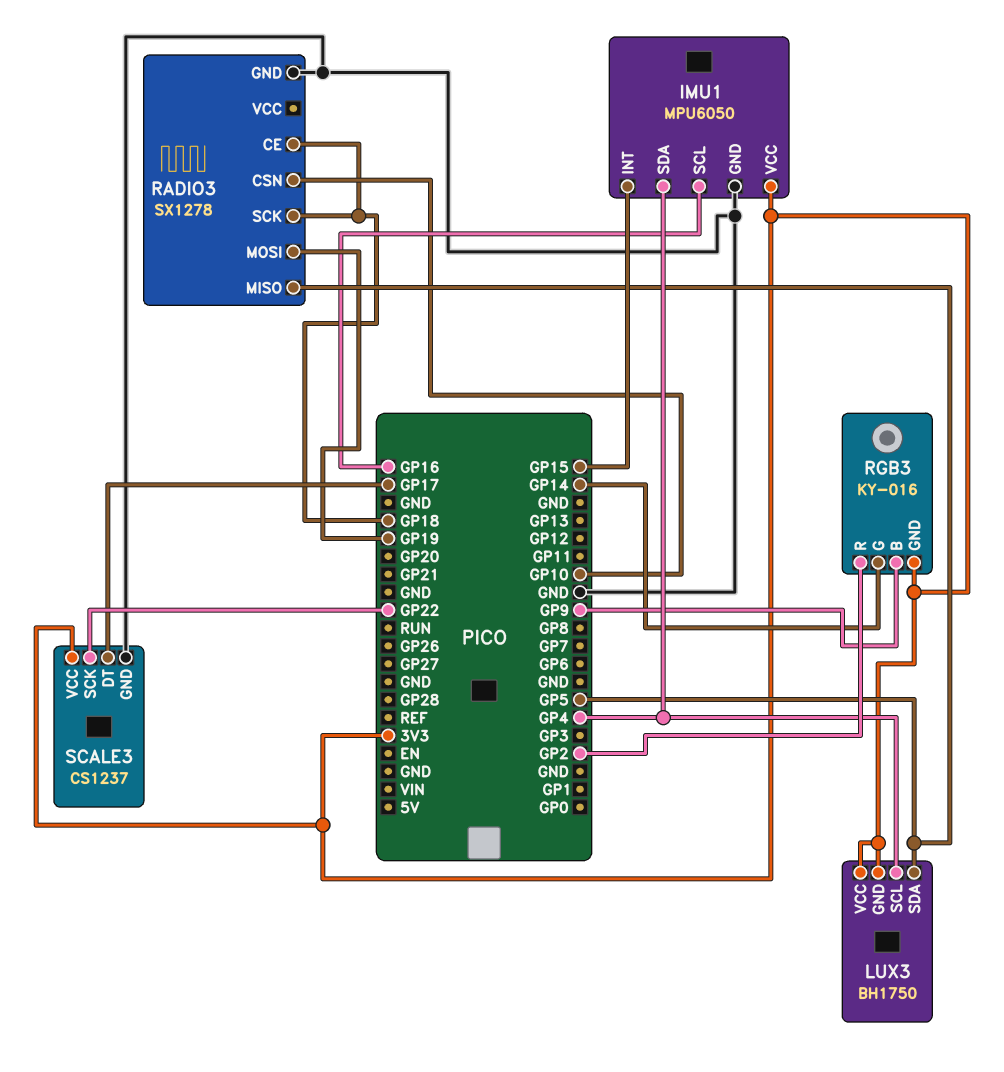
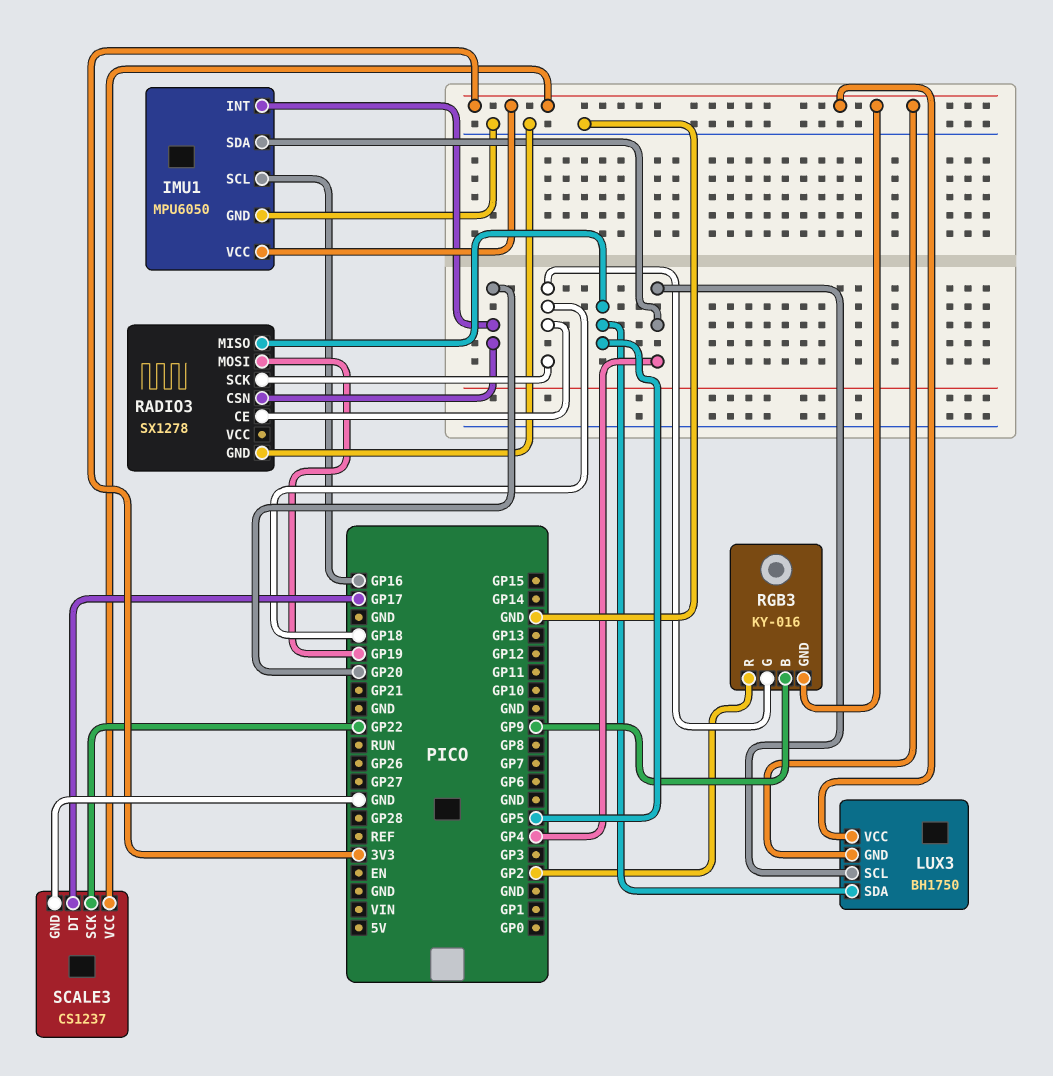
IMU1 pin INT: GP15 -> GP20
RADIO3 pin CSN: GP10 -> GP20
RGB3 pin G: GP14 -> GP18

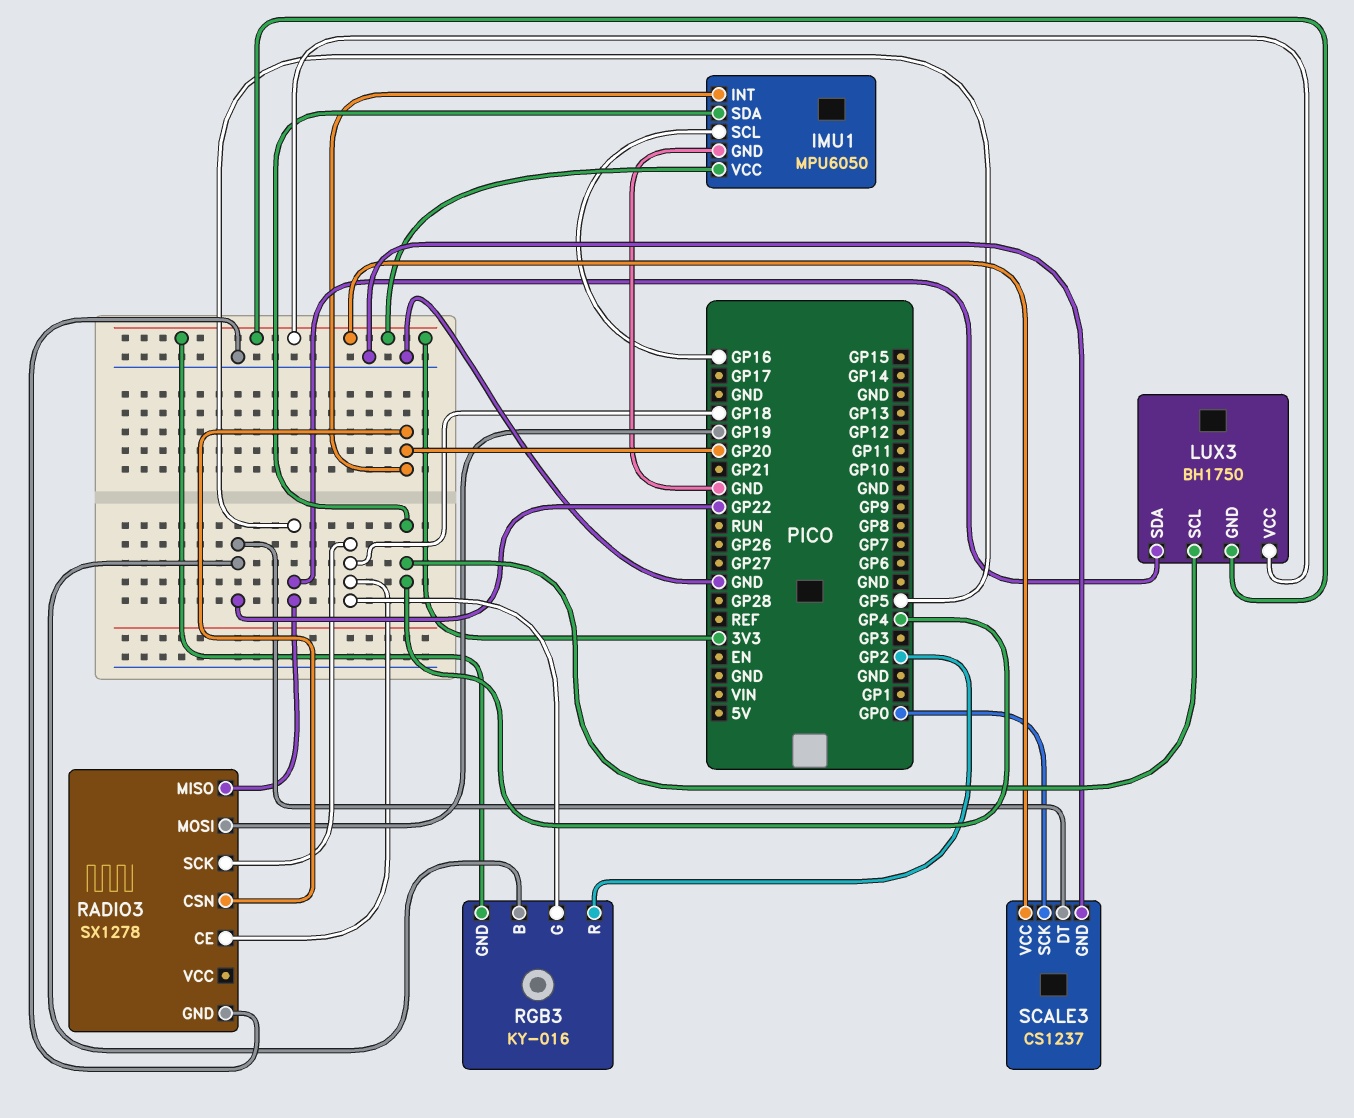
RGB3 pin B: GP9 -> GP22
SCALE3 pin DT: GP17 -> GP22
SCALE3 pin SCK: GP22 -> GP0

